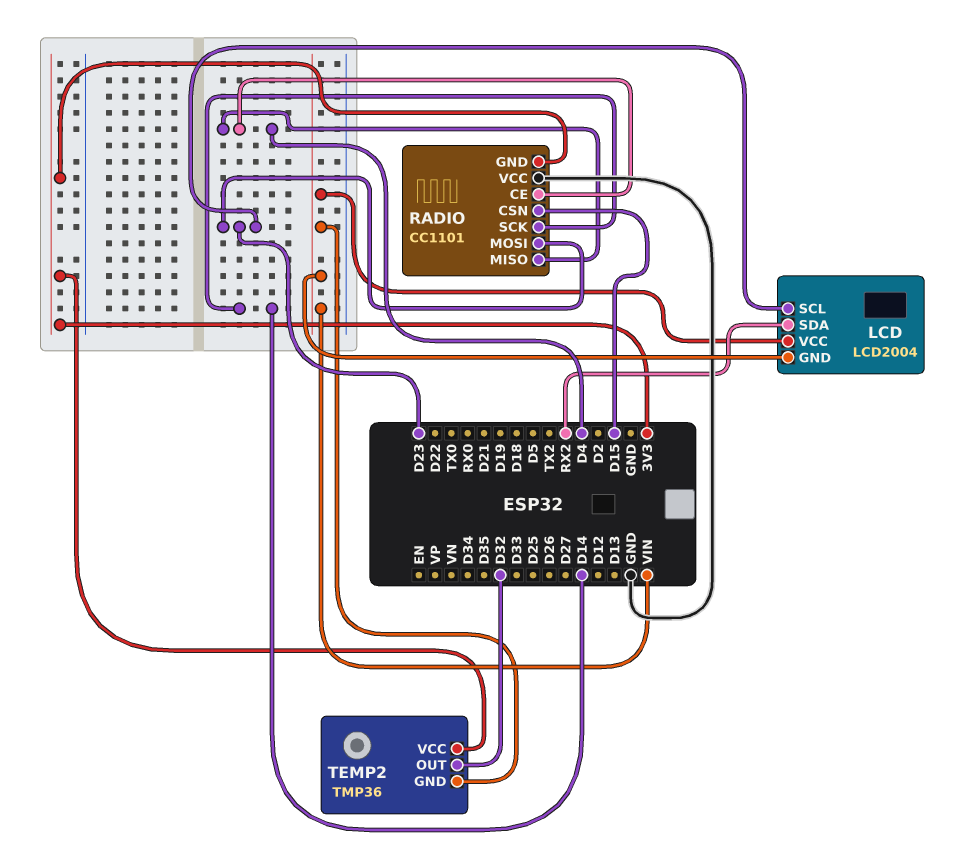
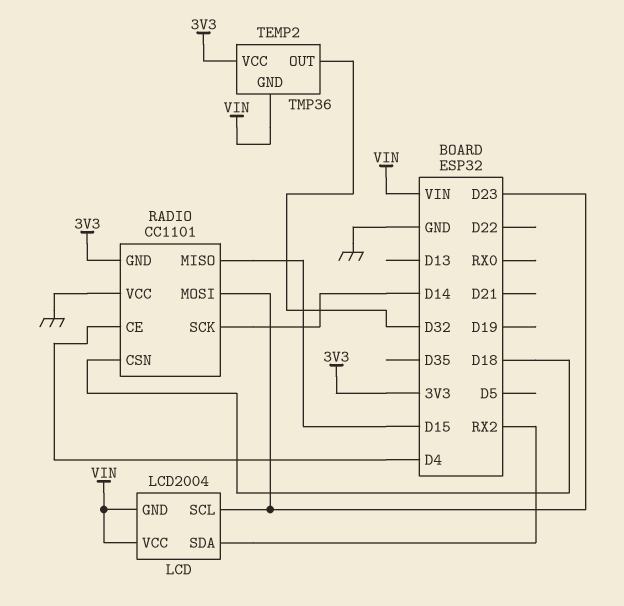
RADIO pin CSN: D15 -> D18
RADIO pin MISO: D4 -> D15

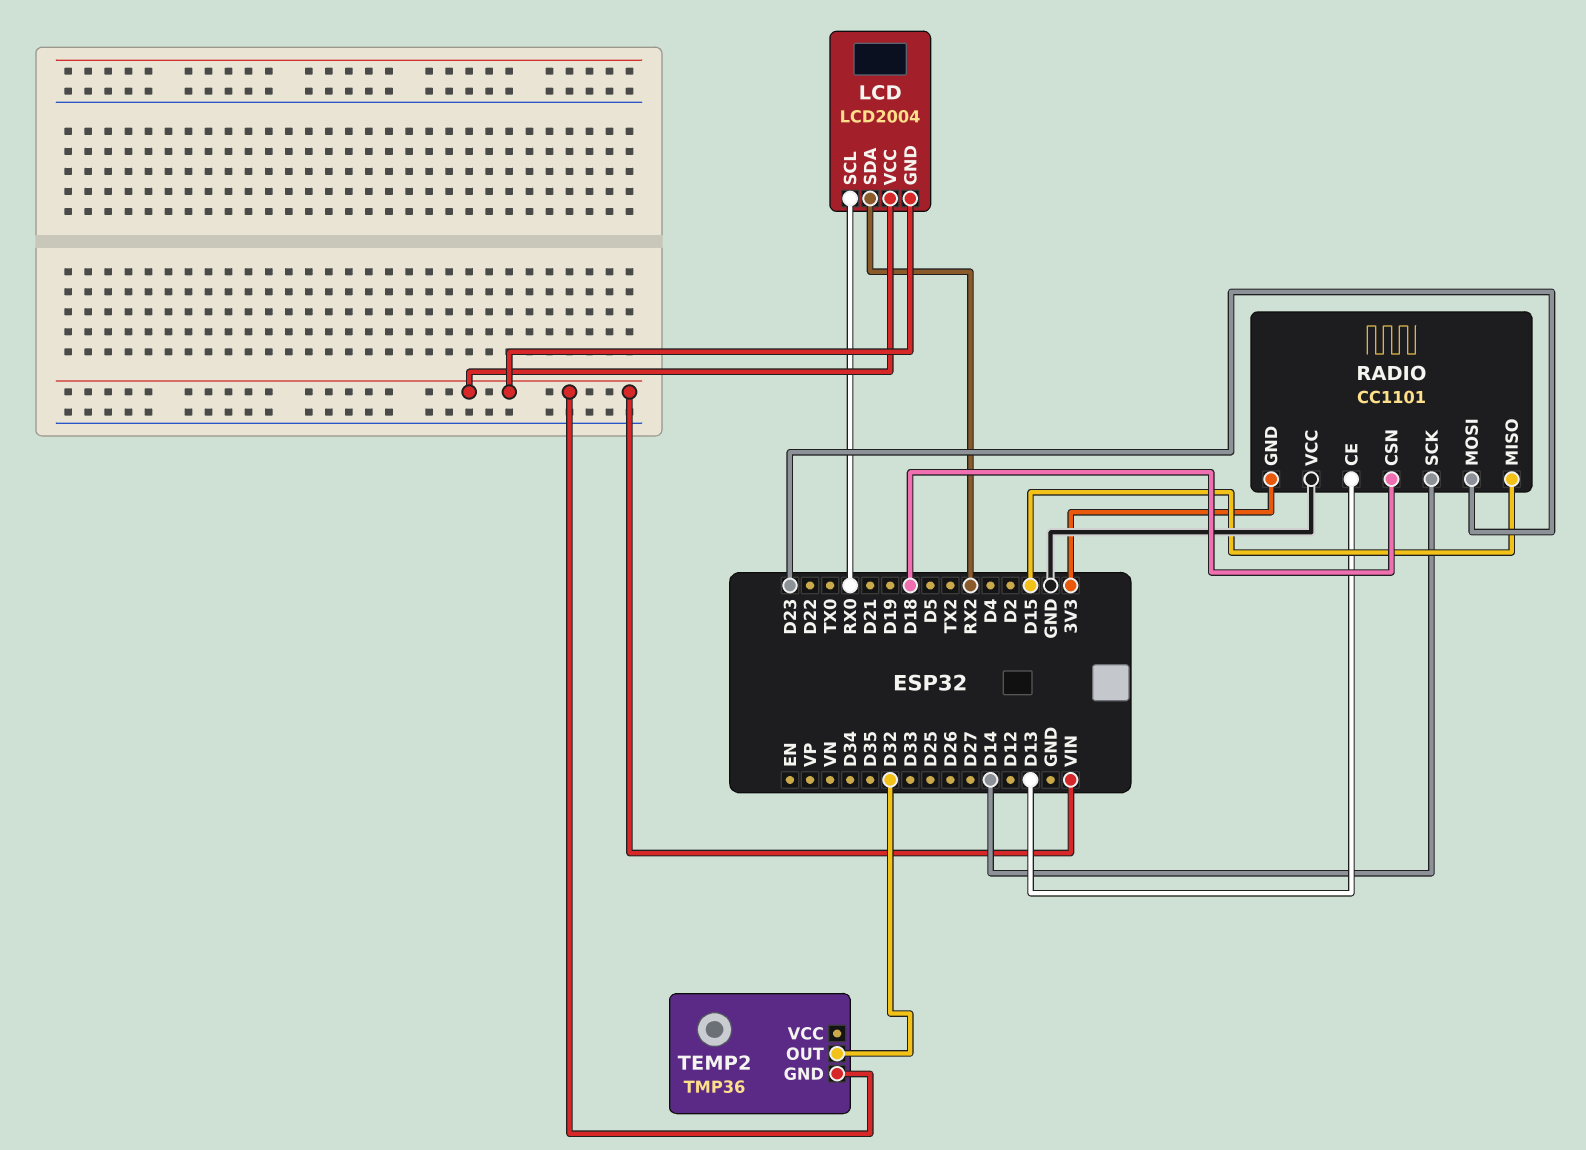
LCD pin SCL: D23 -> RX0
RADIO pin CE: D4 -> D13
TEMP2 pin VCC: 3V3 -> none

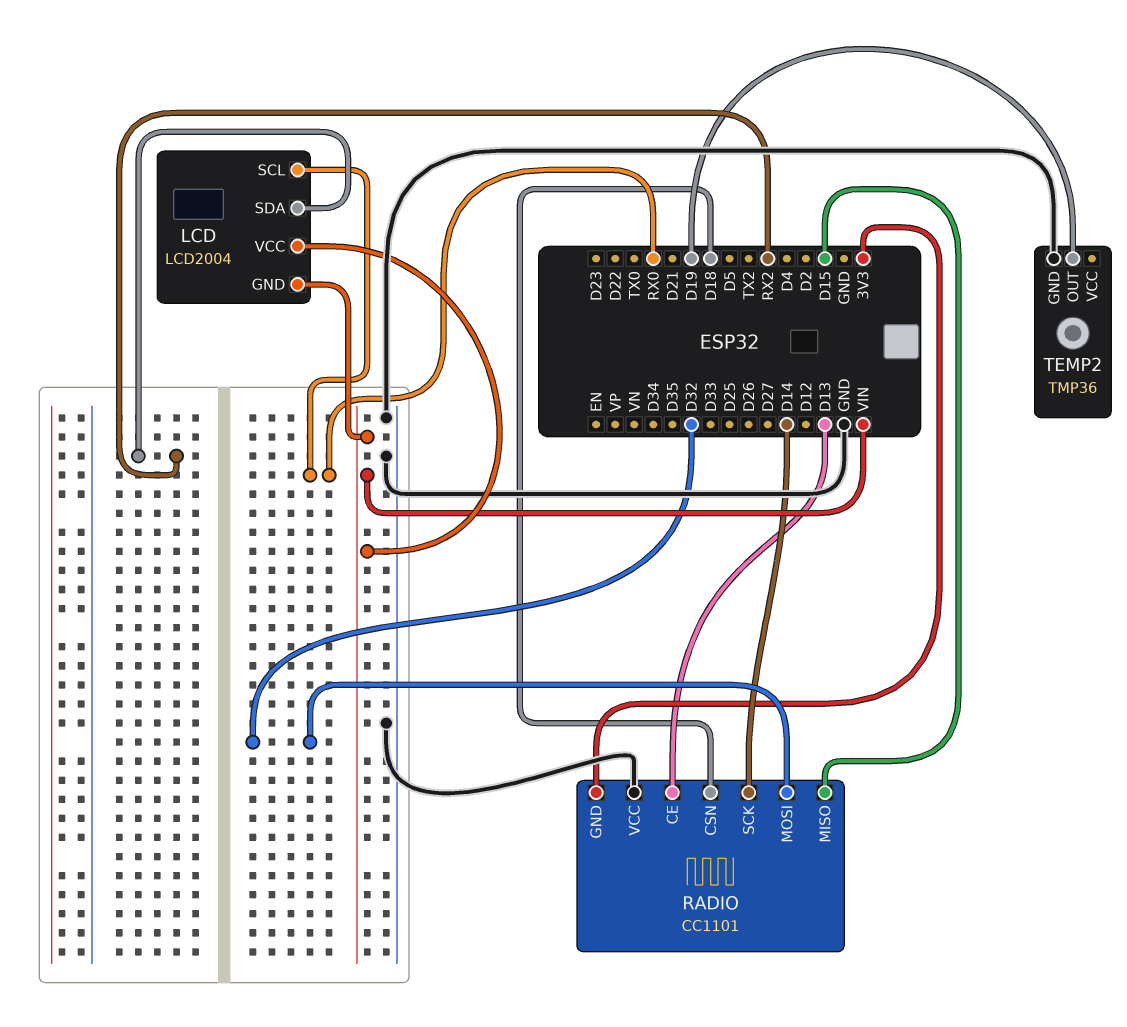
RADIO pin MOSI: D23 -> D32
TEMP2 pin GND: VIN -> GND
TEMP2 pin OUT: D32 -> D19

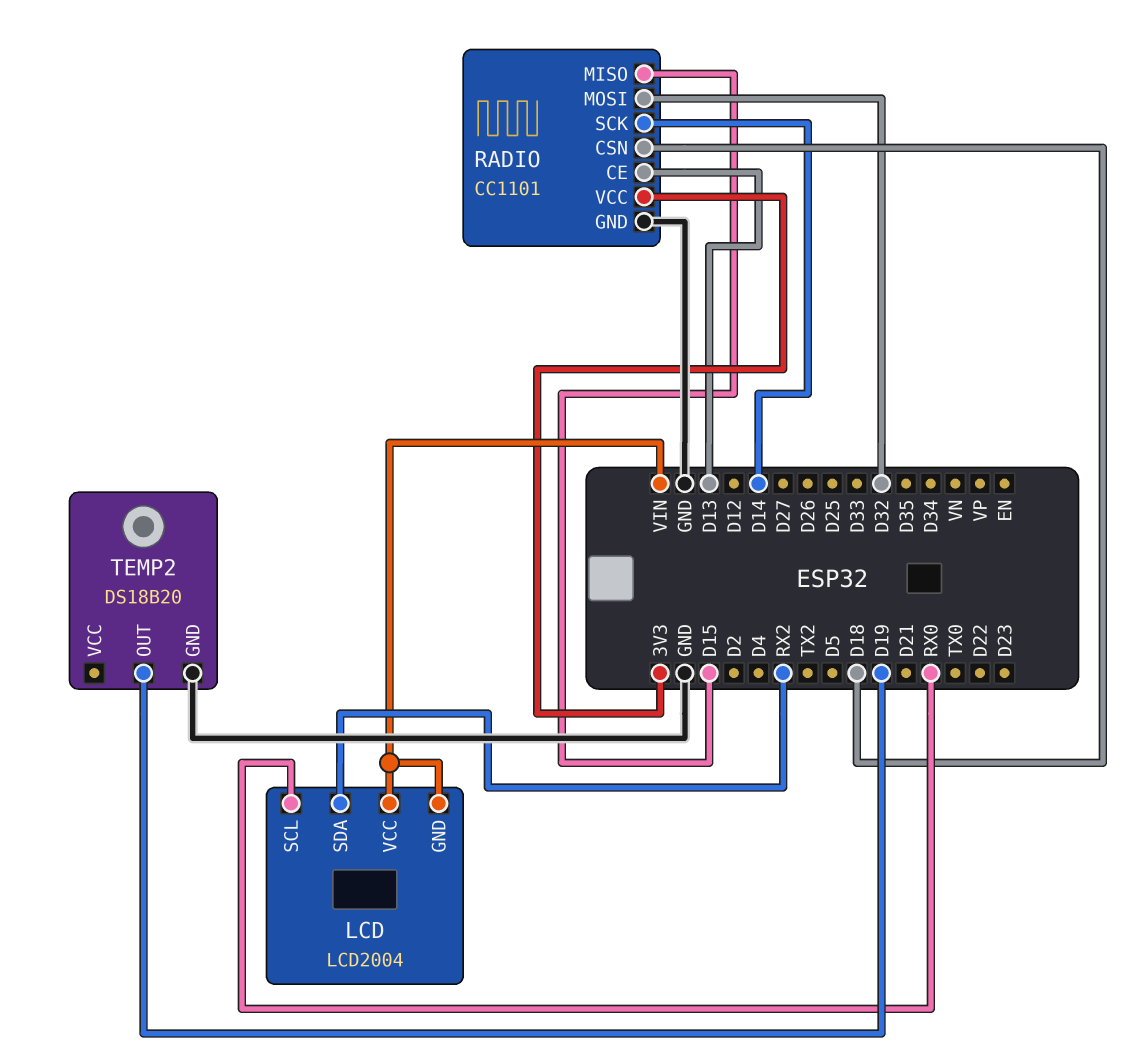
RADIO pin GND: 3V3 -> GND
RADIO pin VCC: GND -> 3V3
TEMP2: TMP36 -> DS18B20

